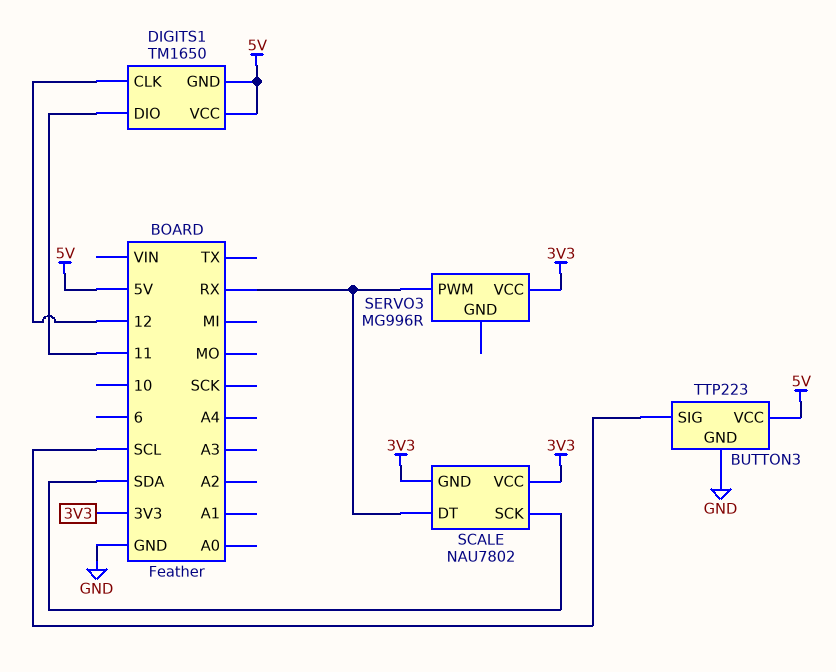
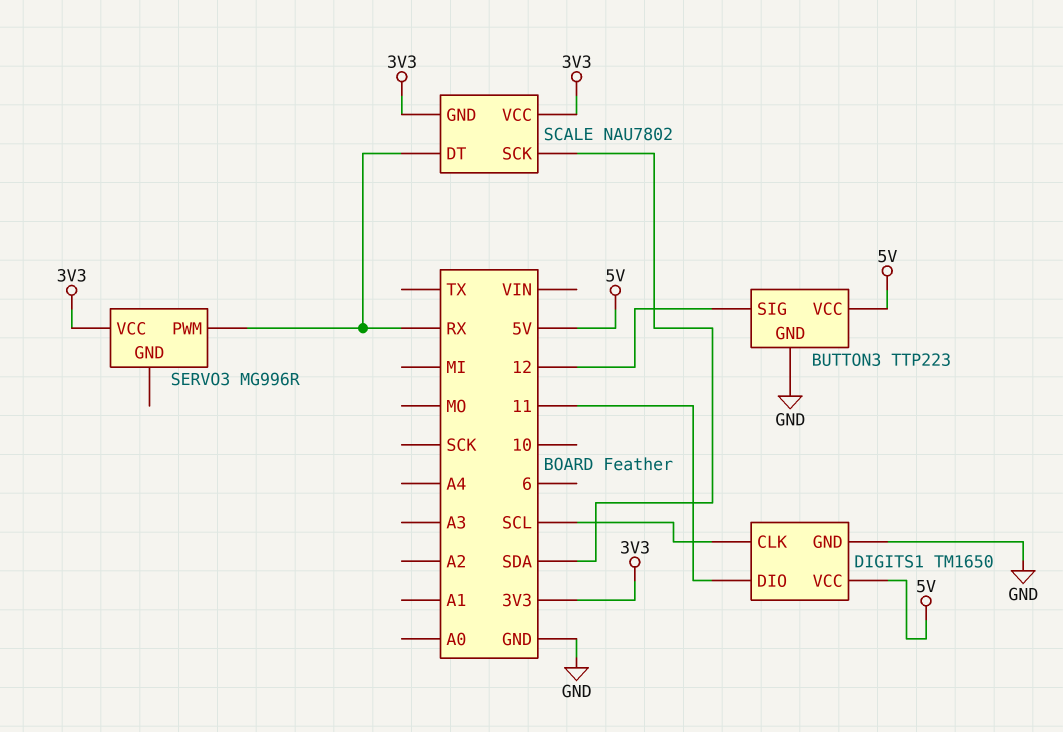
BUTTON3 pin SIG: SCL -> 12
DIGITS1 pin CLK: 12 -> SCL
DIGITS1 pin GND: 5V -> GND

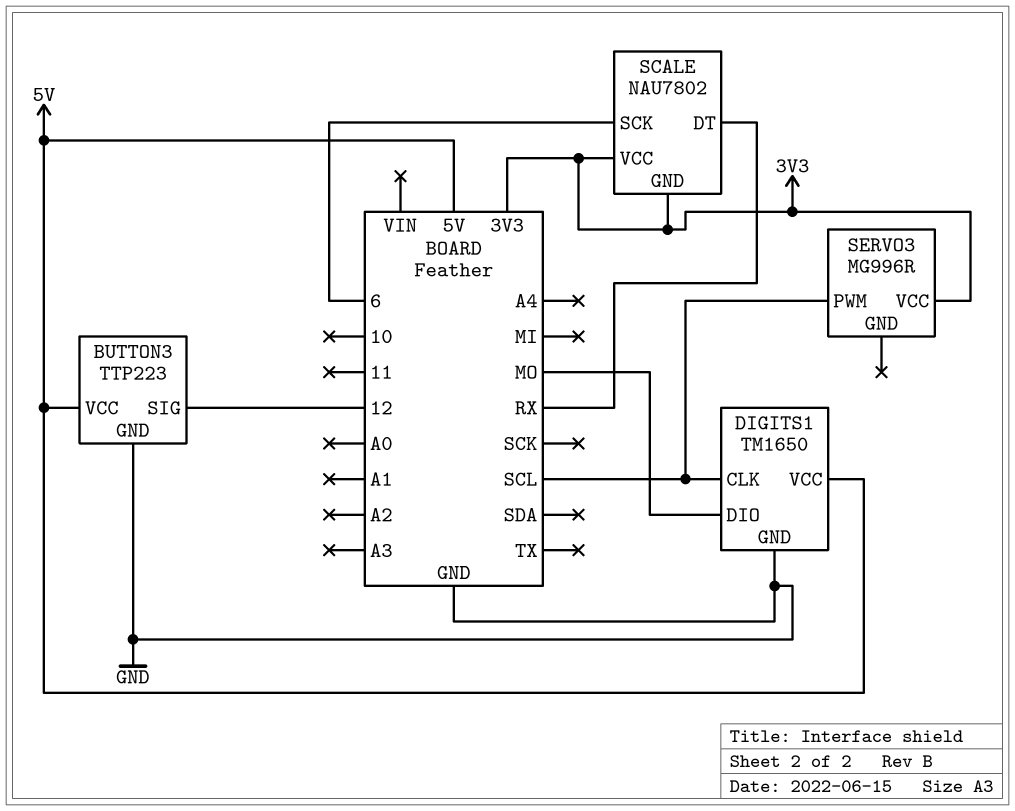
DIGITS1 pin DIO: 11 -> MO
SCALE pin SCK: SDA -> 6
SERVO3 pin PWM: RX -> SCL

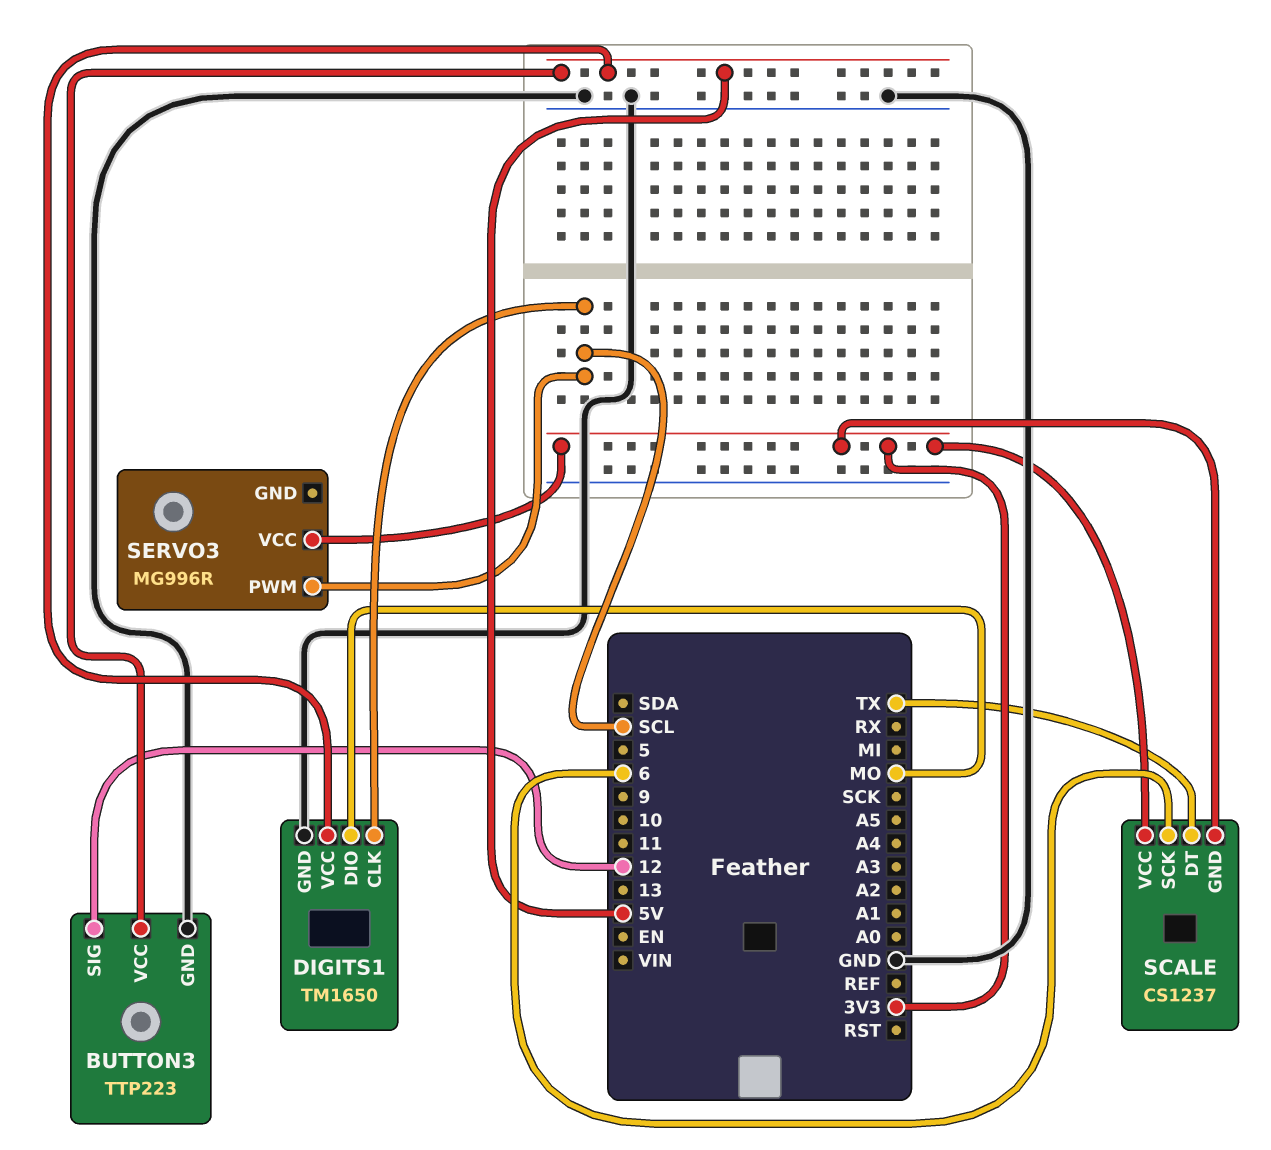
SCALE: NAU7802 -> CS1237
SCALE pin DT: RX -> TX

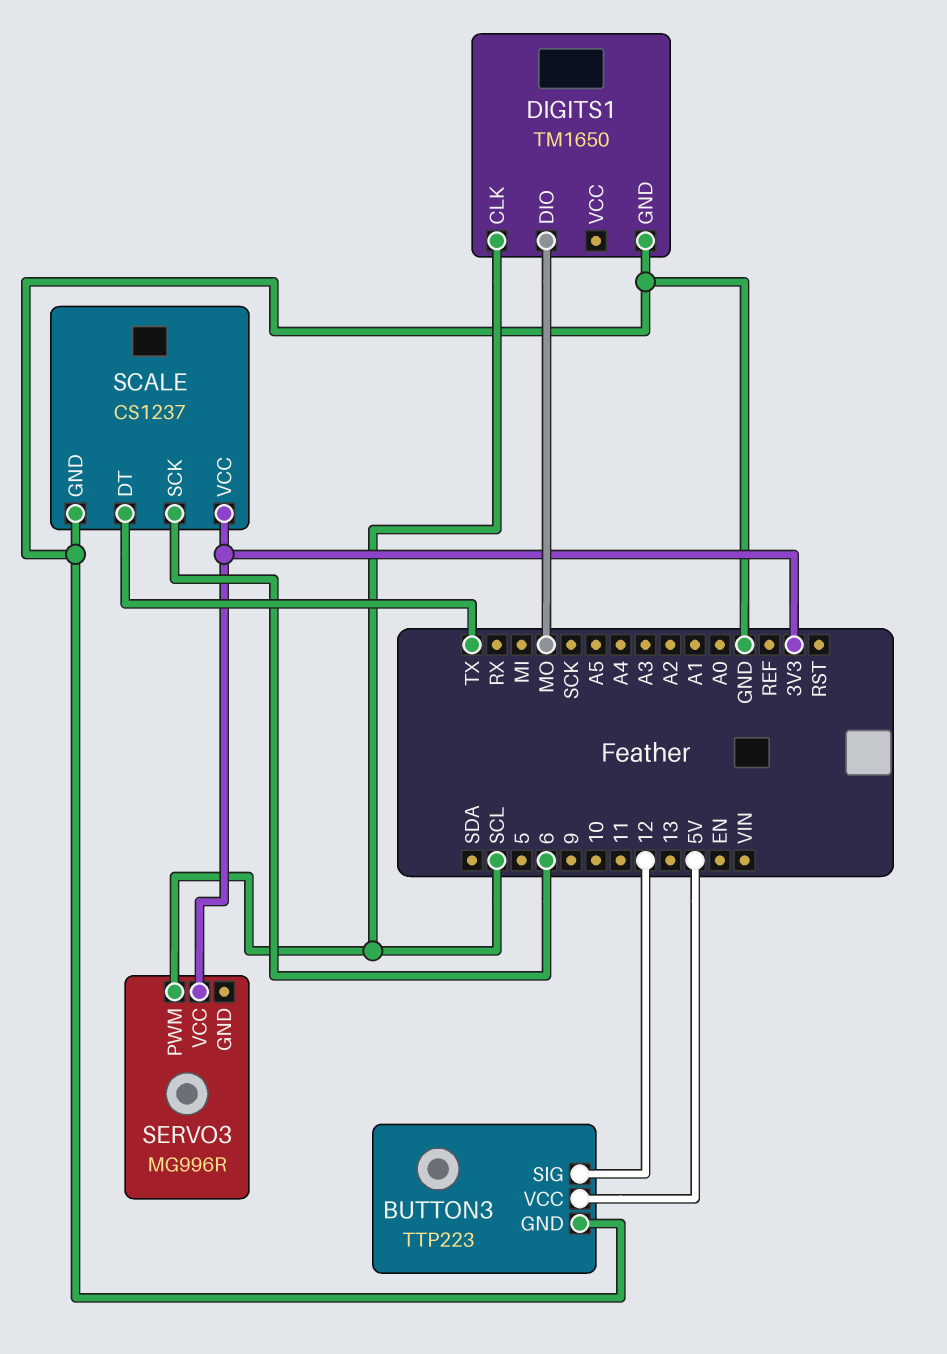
DIGITS1 pin VCC: 5V -> none
SCALE pin GND: 3V3 -> GND

